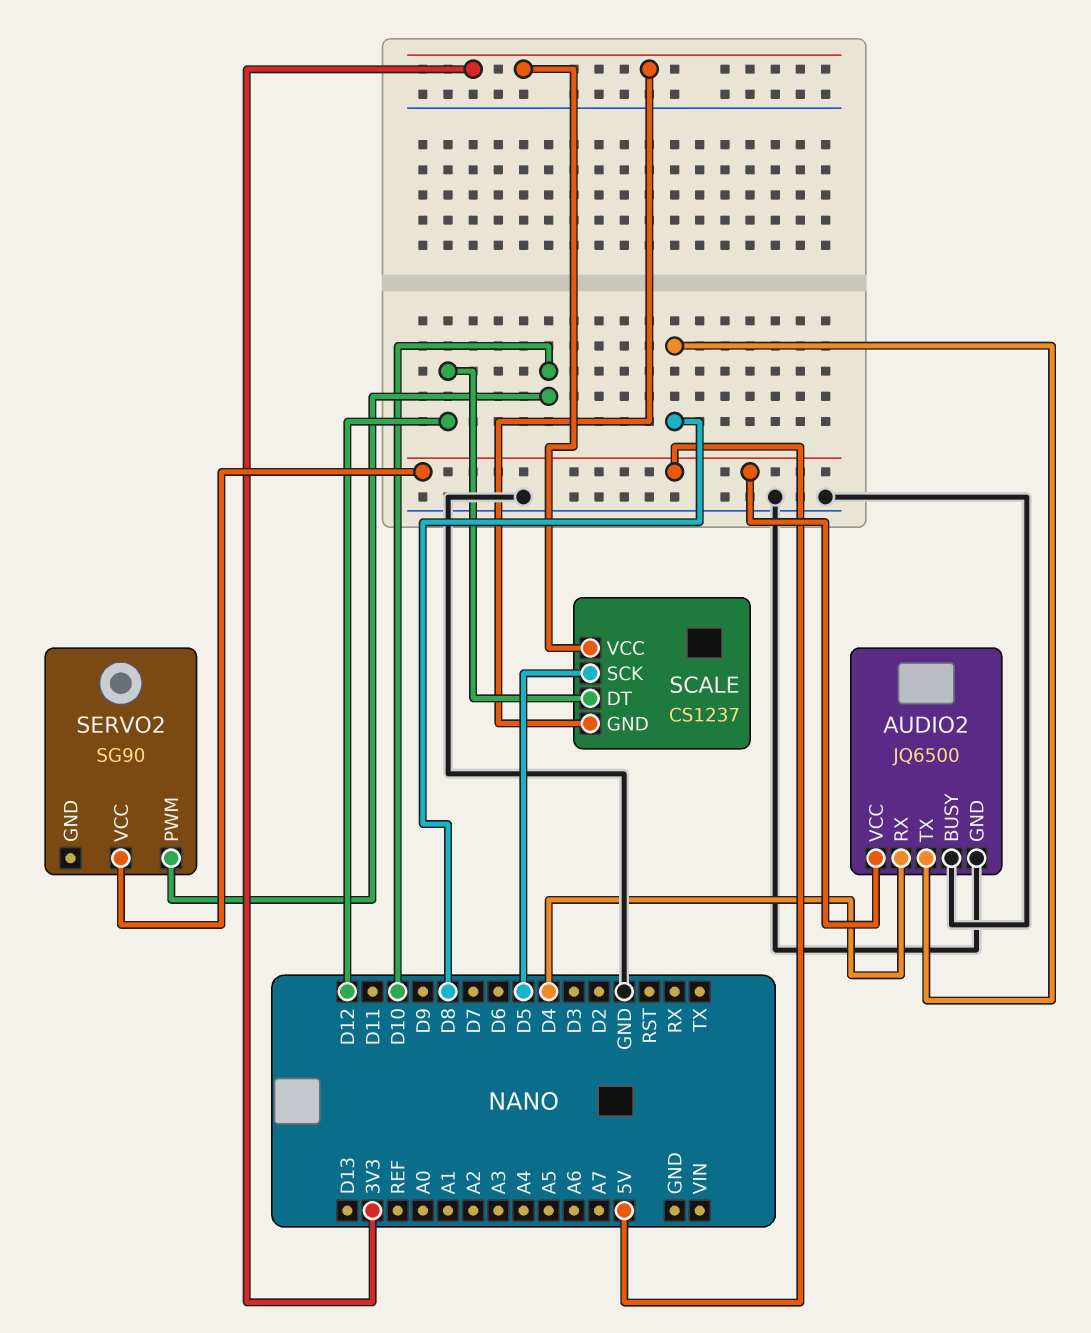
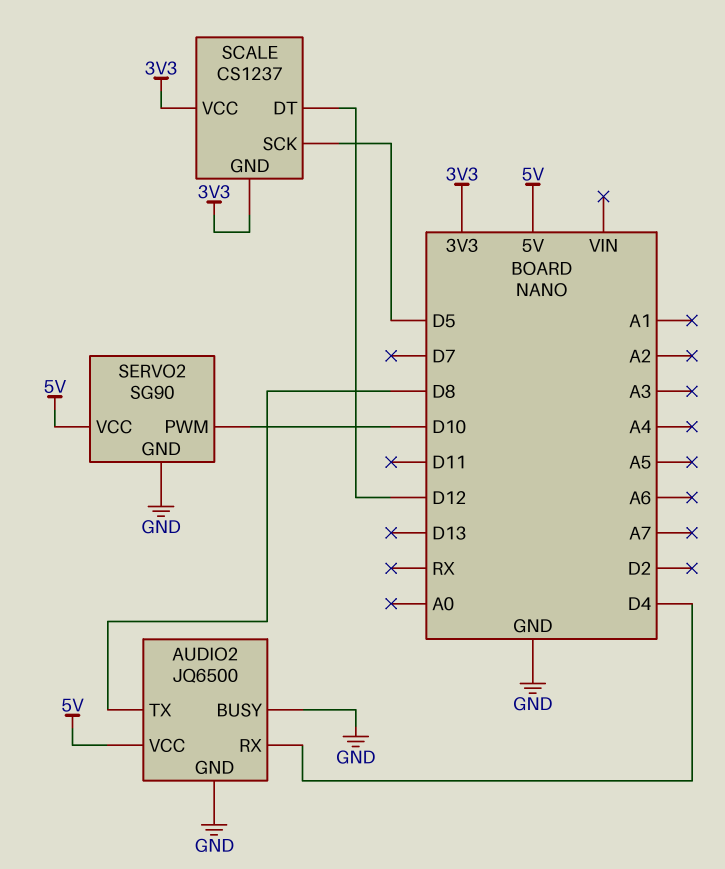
SERVO2 pin GND: none -> GND

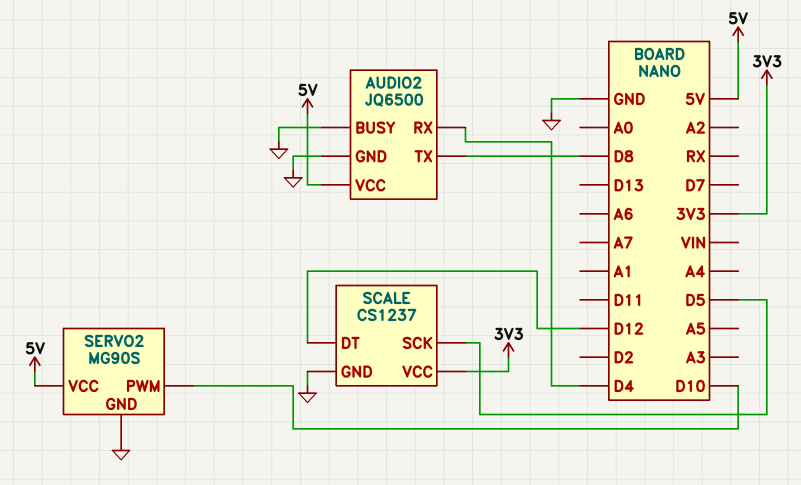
SCALE pin GND: 3V3 -> GND
SERVO2: SG90 -> MG90S

